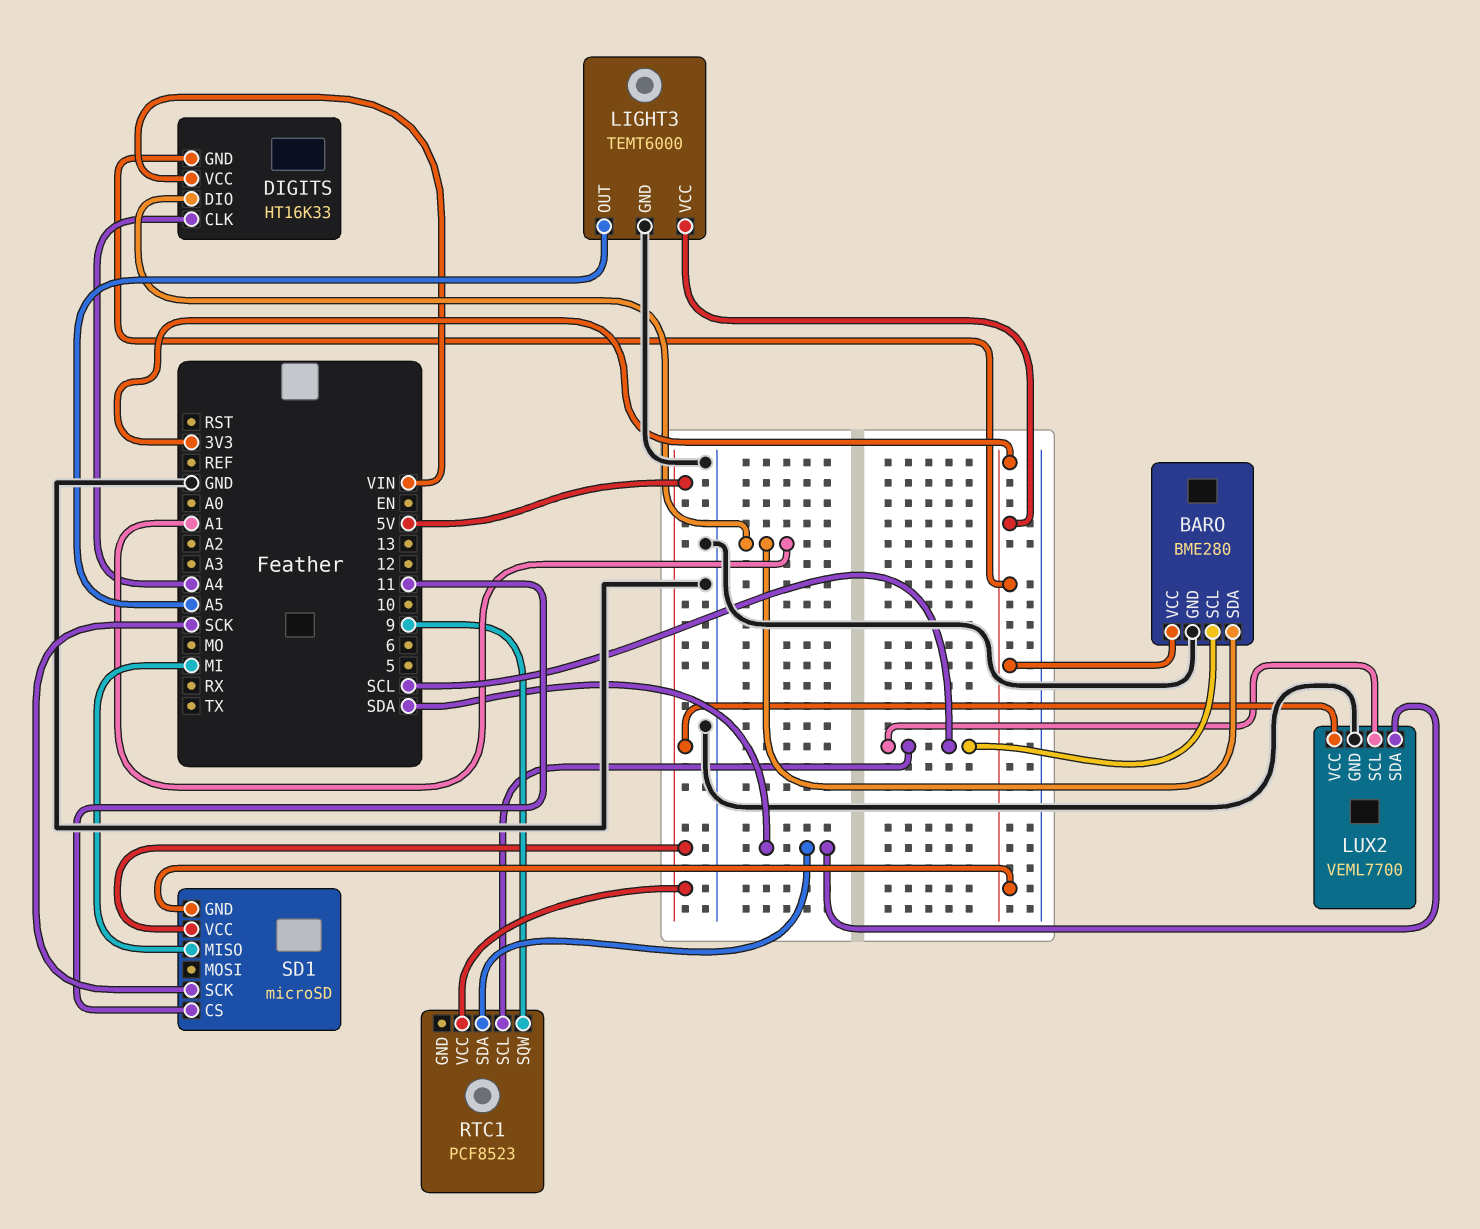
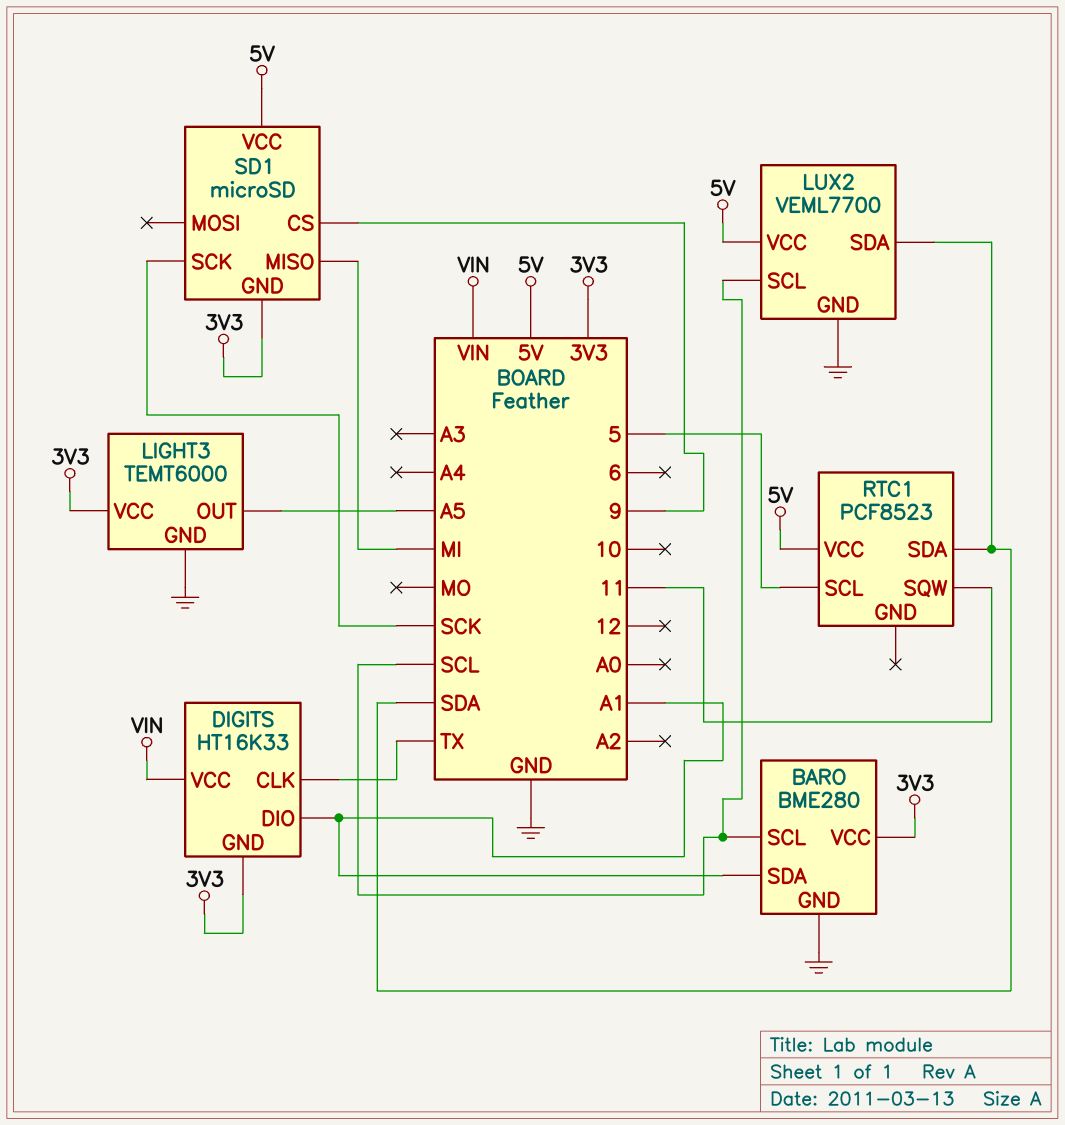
DIGITS pin CLK: A4 -> TX
RTC1 pin SCL: SCL -> 5
RTC1 pin SQW: 9 -> 11
SD1 pin CS: 11 -> 9

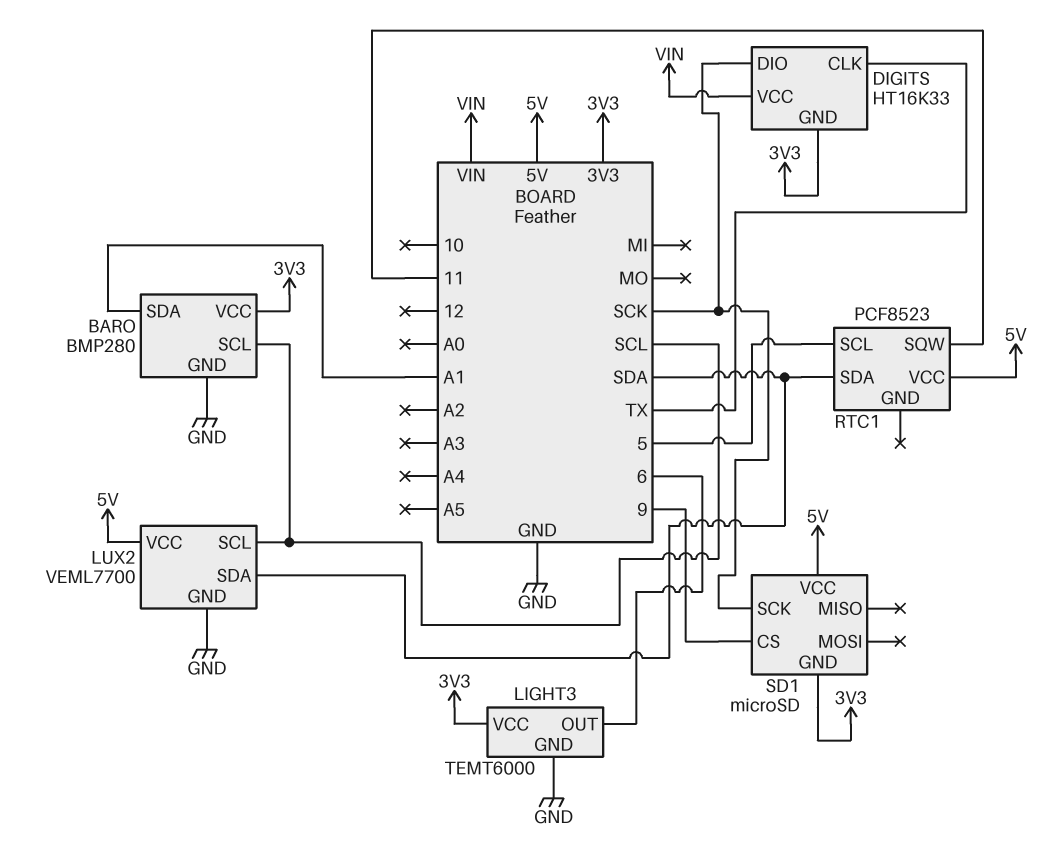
BARO: BME280 -> BMP280
DIGITS pin DIO: A1 -> SCK
LIGHT3 pin OUT: A5 -> 6
SD1 pin MISO: MI -> none

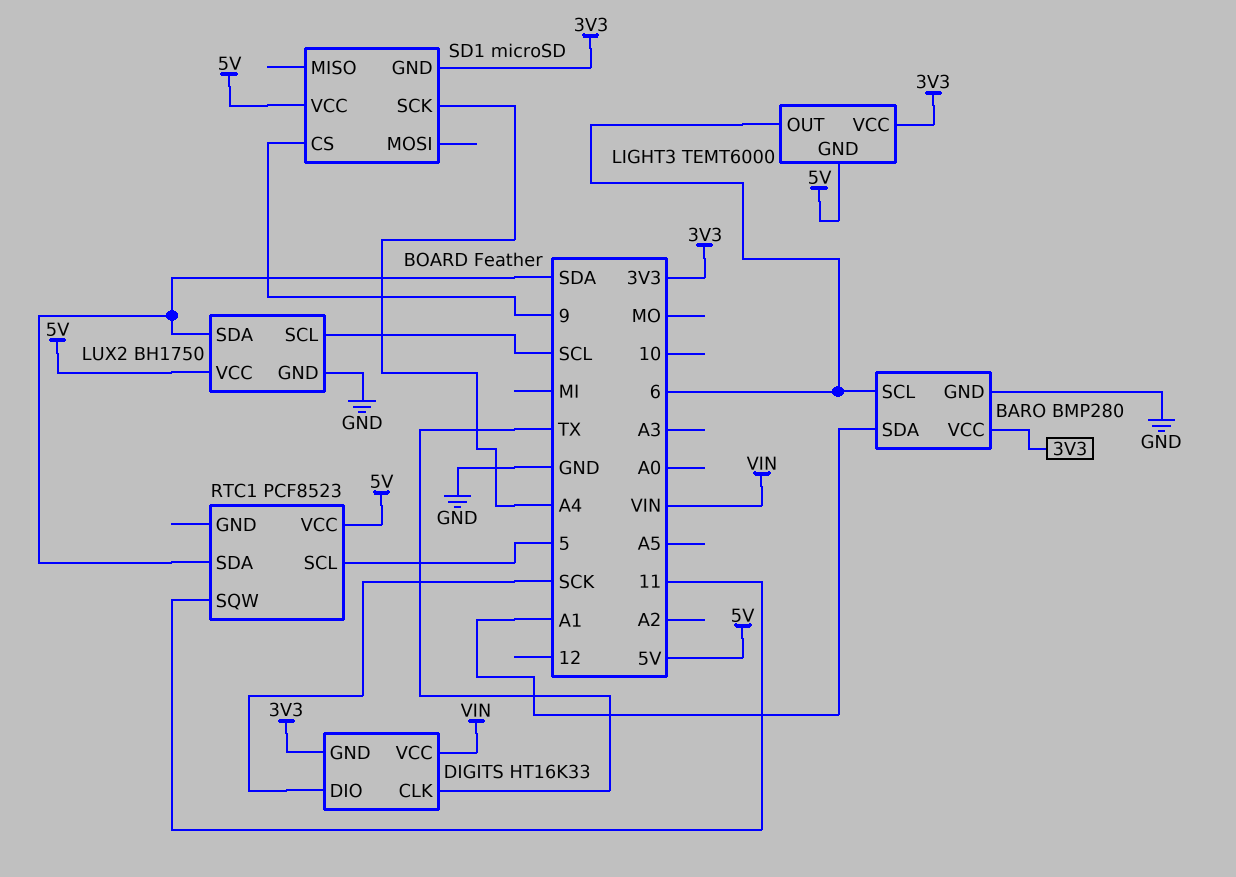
BARO pin SCL: SCL -> 6
LIGHT3 pin GND: GND -> 5V
LUX2: VEML7700 -> BH1750
SD1 pin SCK: SCK -> A4

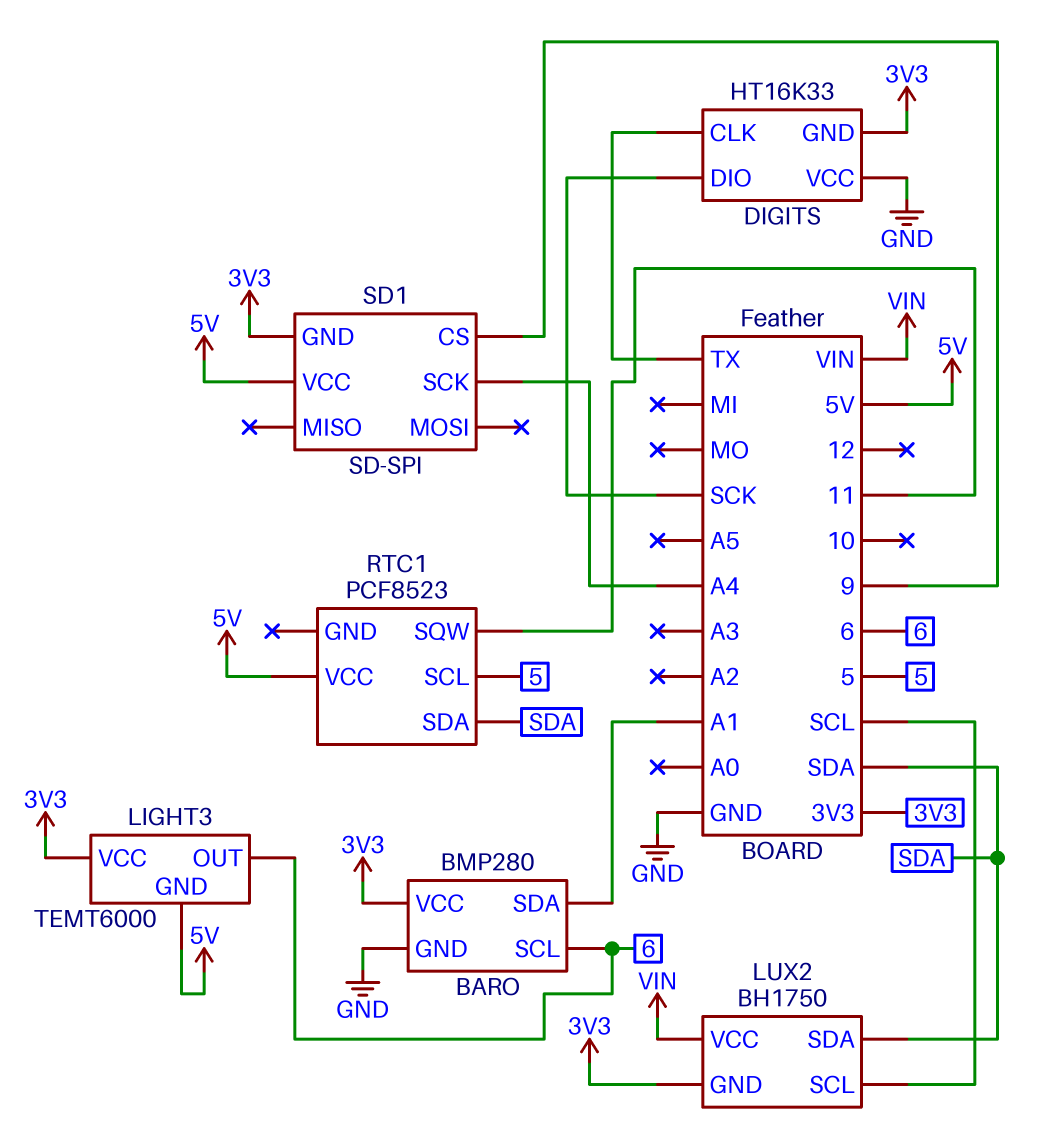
DIGITS pin VCC: VIN -> GND
LUX2 pin GND: GND -> 3V3
LUX2 pin VCC: 5V -> VIN
SD1: microSD -> SD-SPI

